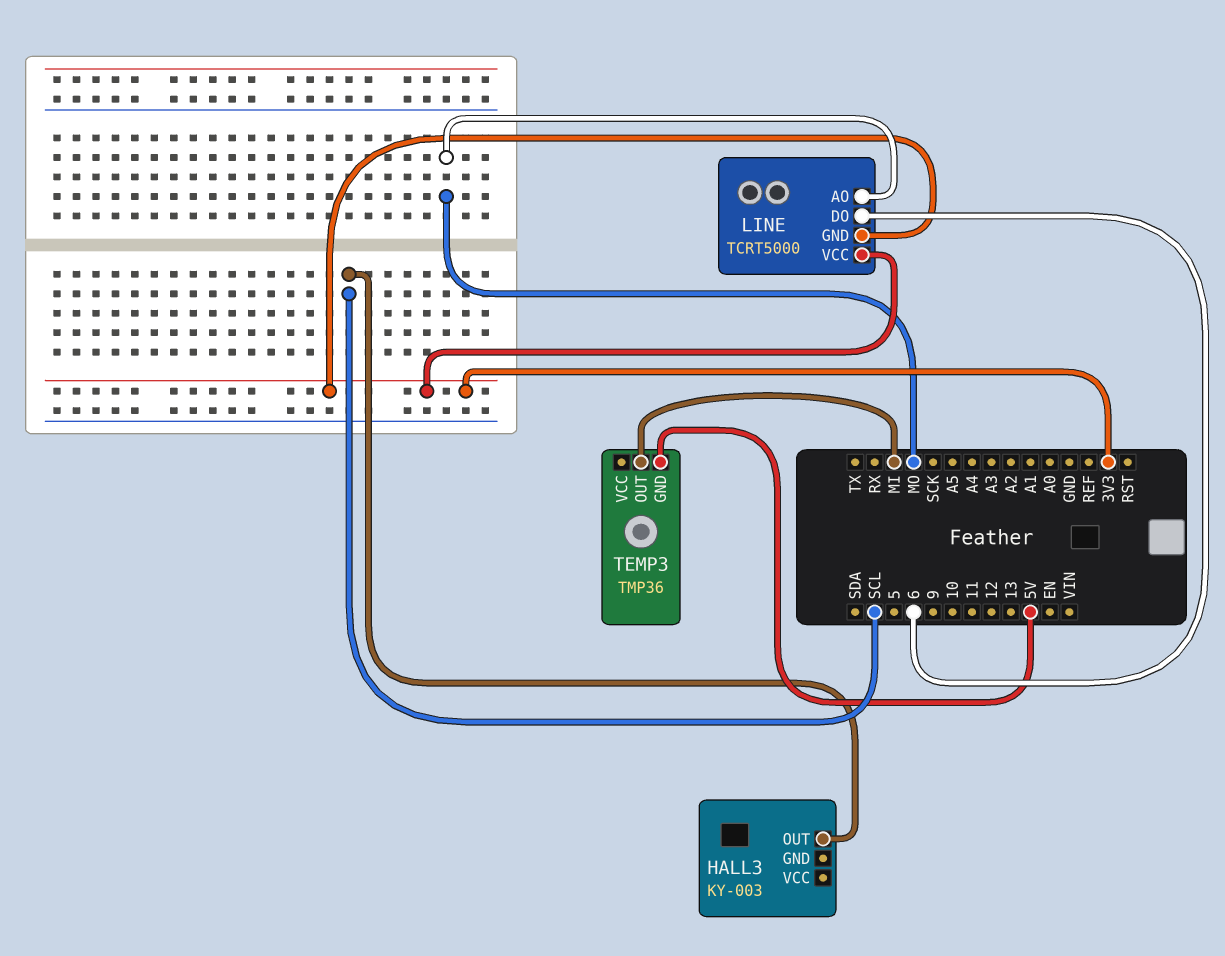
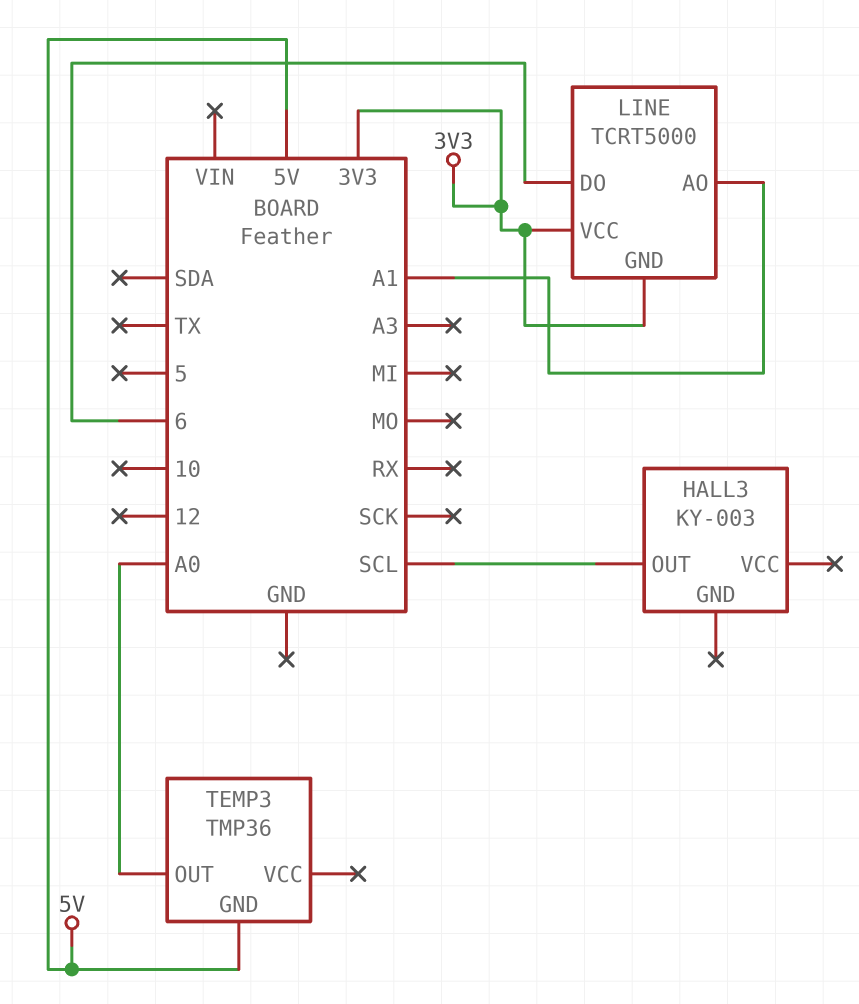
LINE pin AO: MO -> A1
TEMP3 pin OUT: MI -> A0

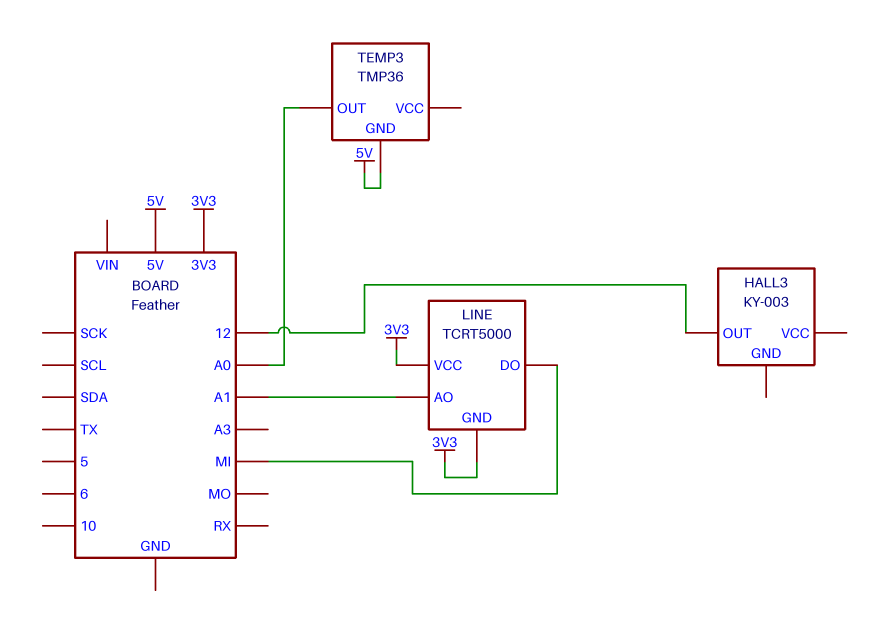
HALL3 pin OUT: SCL -> 12
LINE pin DO: 6 -> MI

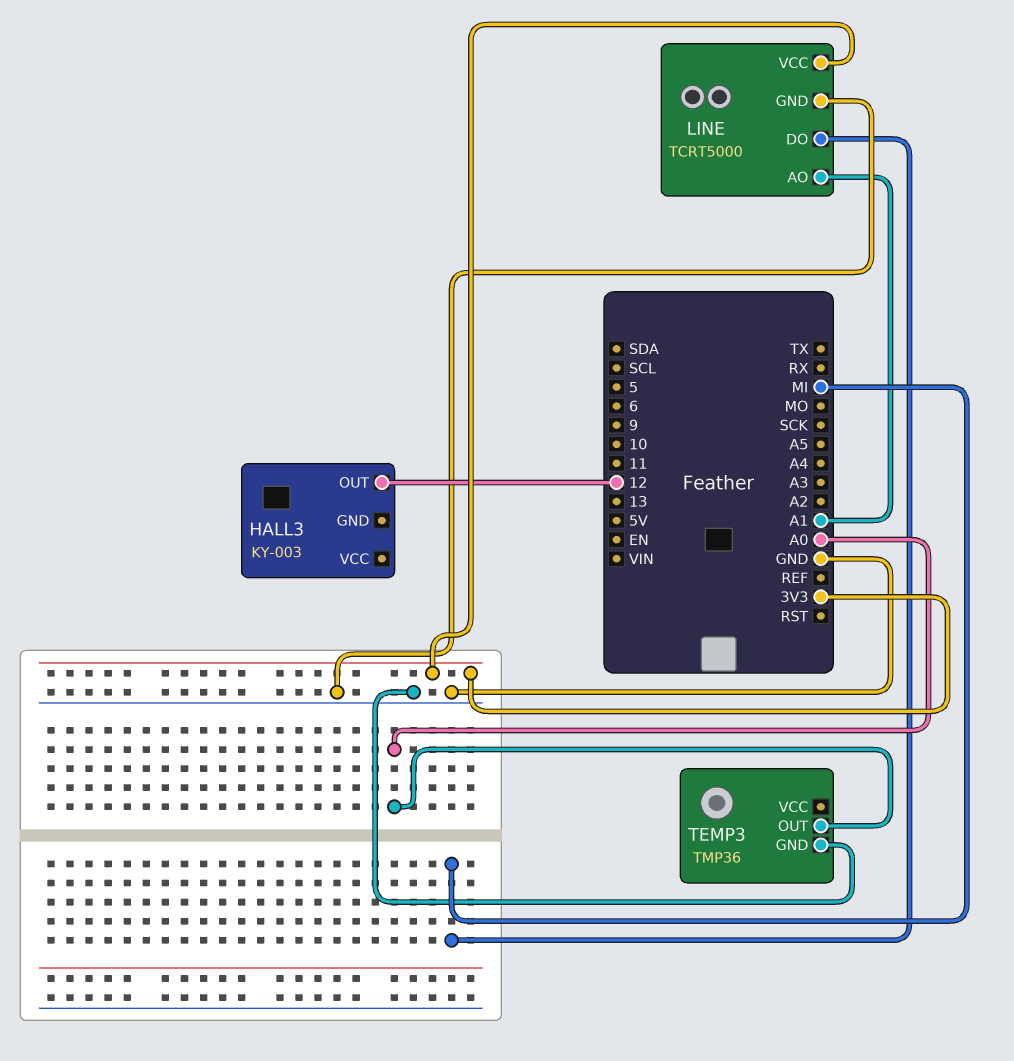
LINE pin GND: 3V3 -> GND
TEMP3 pin GND: 5V -> GND

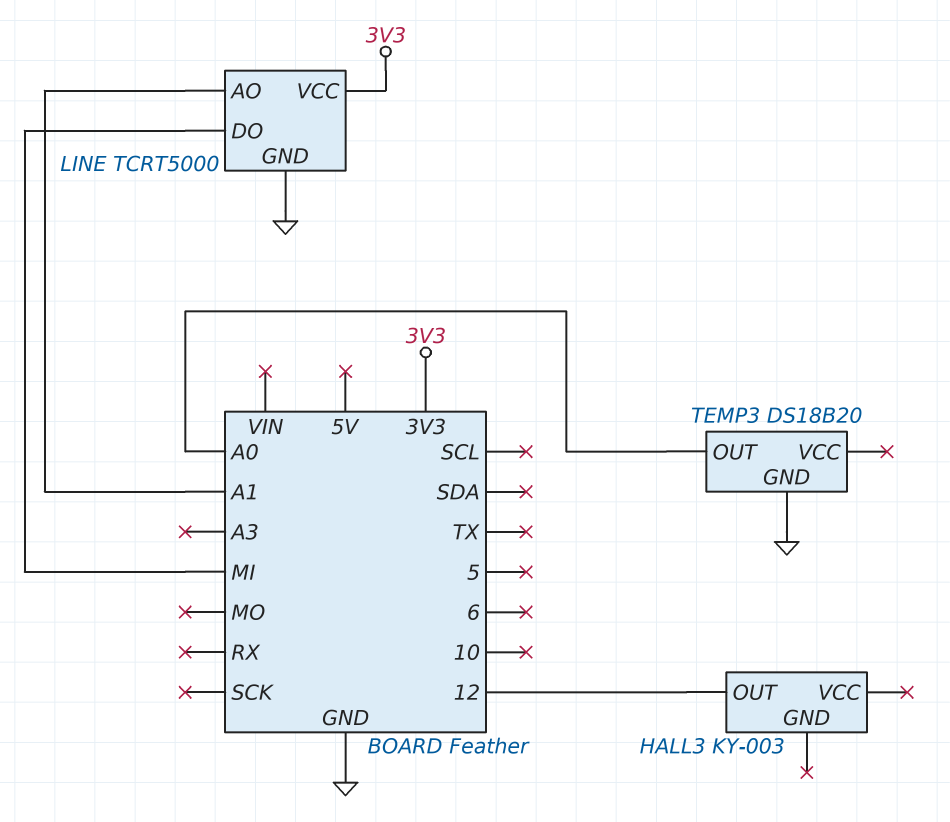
TEMP3: TMP36 -> DS18B20

